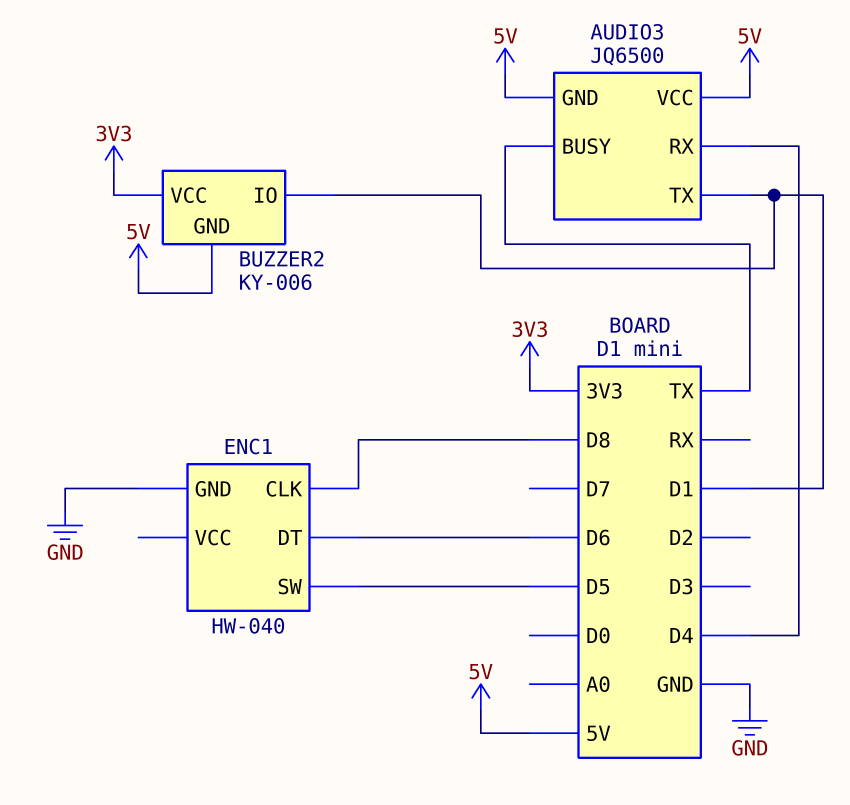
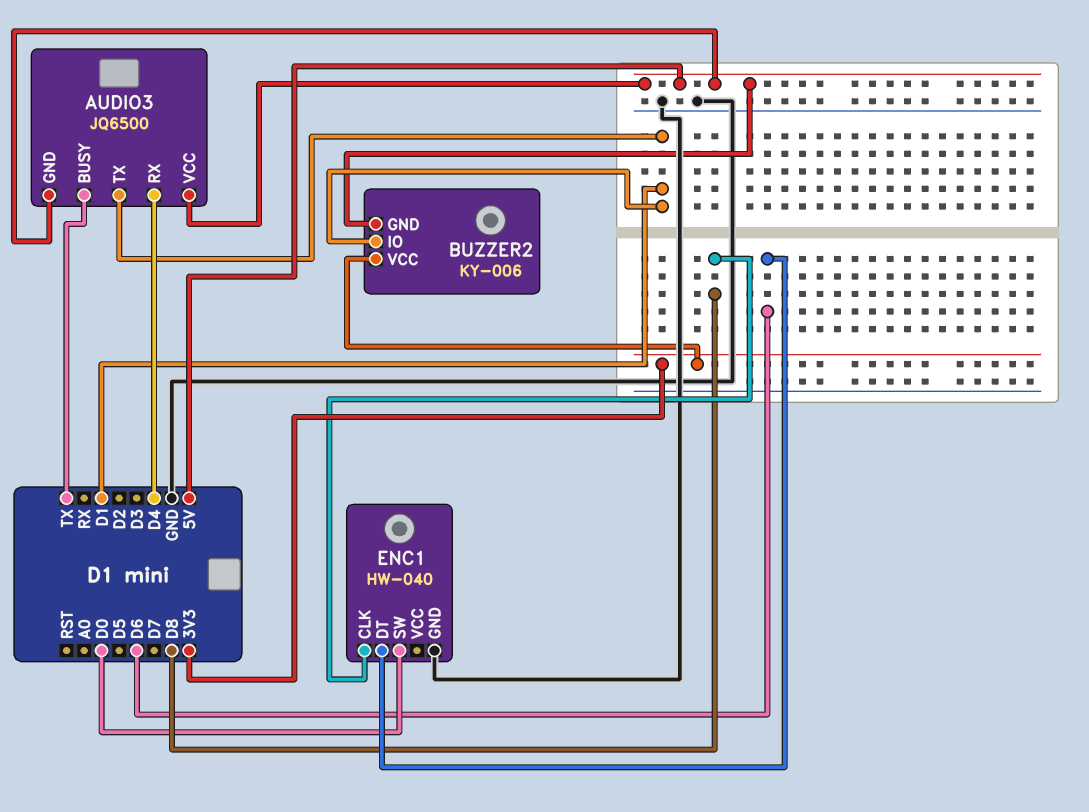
ENC1 pin SW: D5 -> D0

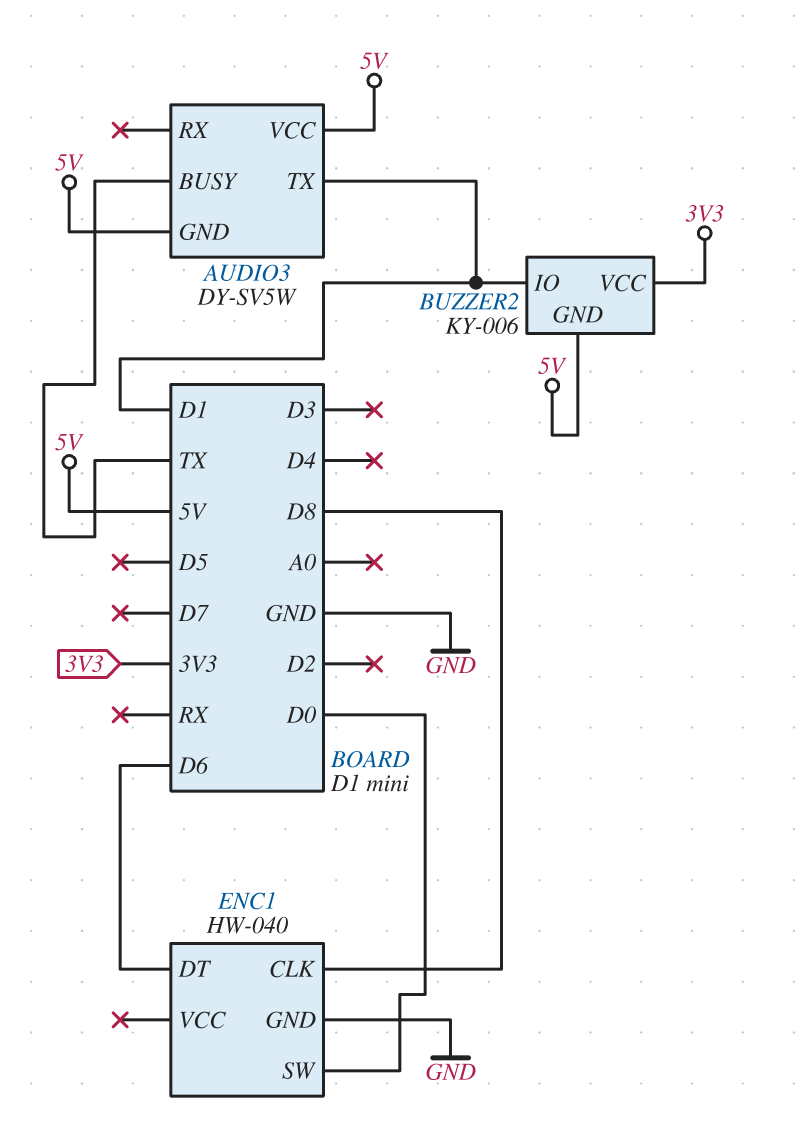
AUDIO3: JQ6500 -> DY-SV5W
AUDIO3 pin RX: D4 -> none

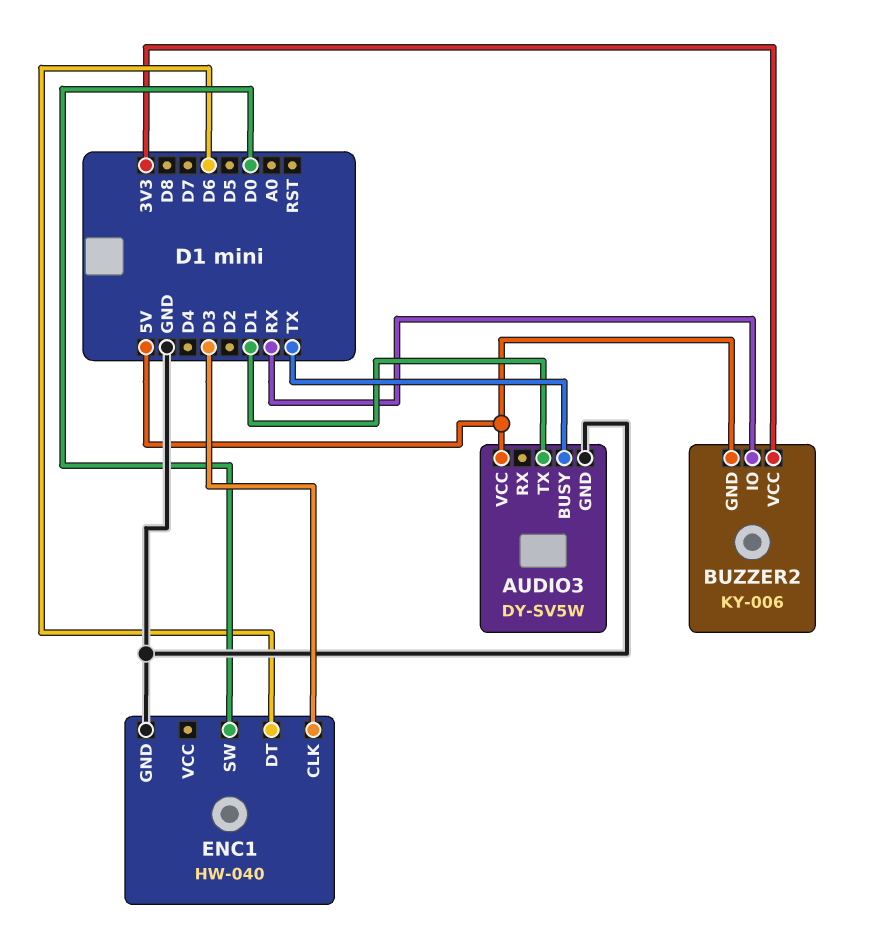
AUDIO3 pin GND: 5V -> GND
BUZZER2 pin IO: D1 -> RX
ENC1 pin CLK: D8 -> D3

